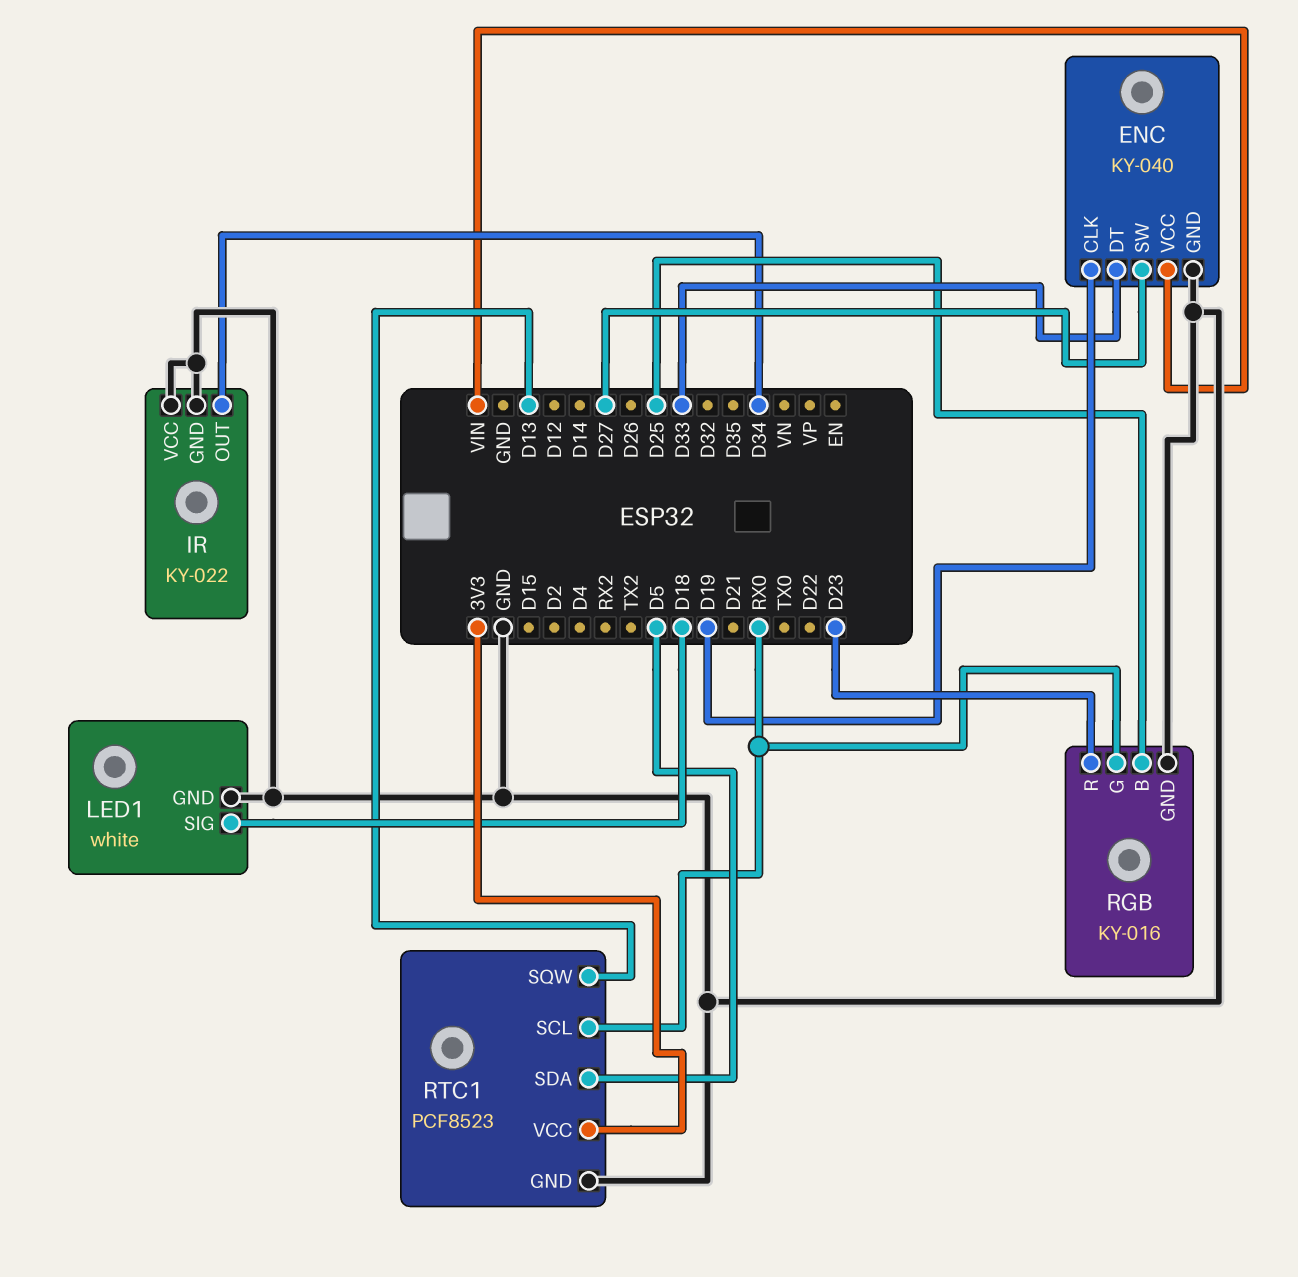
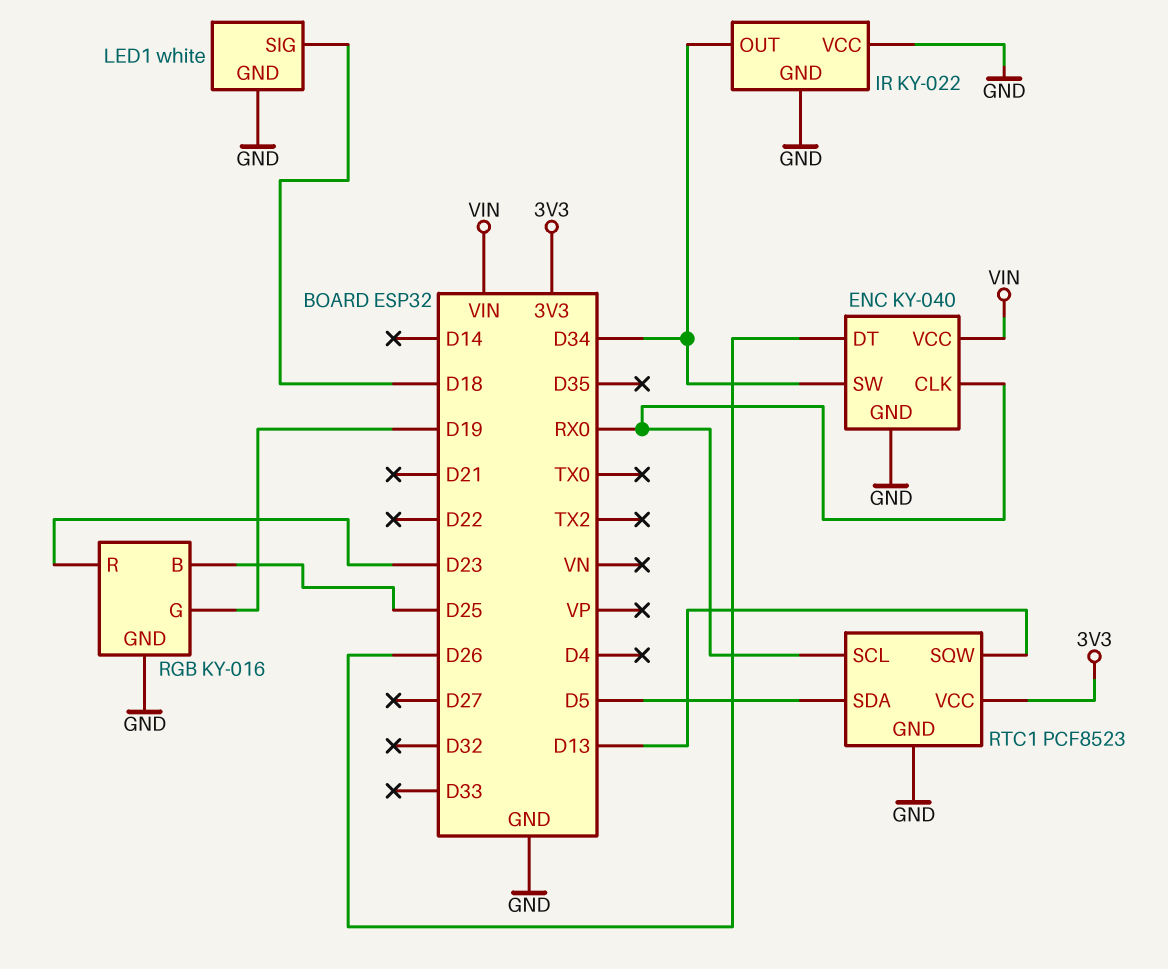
ENC pin CLK: D19 -> RX0
ENC pin DT: D33 -> D26
ENC pin SW: D27 -> D34
RGB pin G: RX0 -> D19

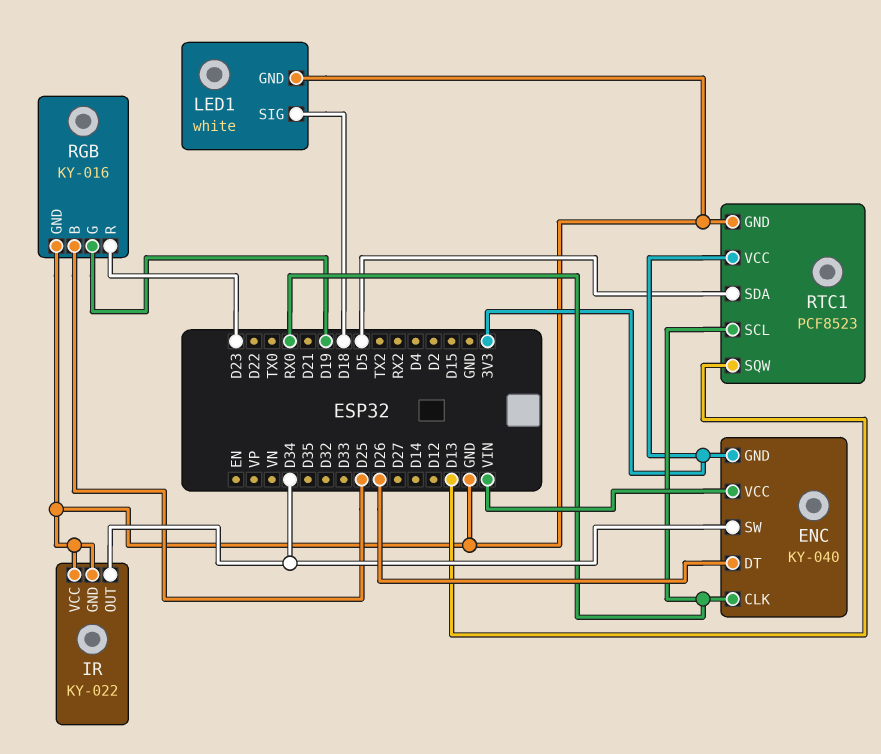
ENC pin GND: GND -> 3V3

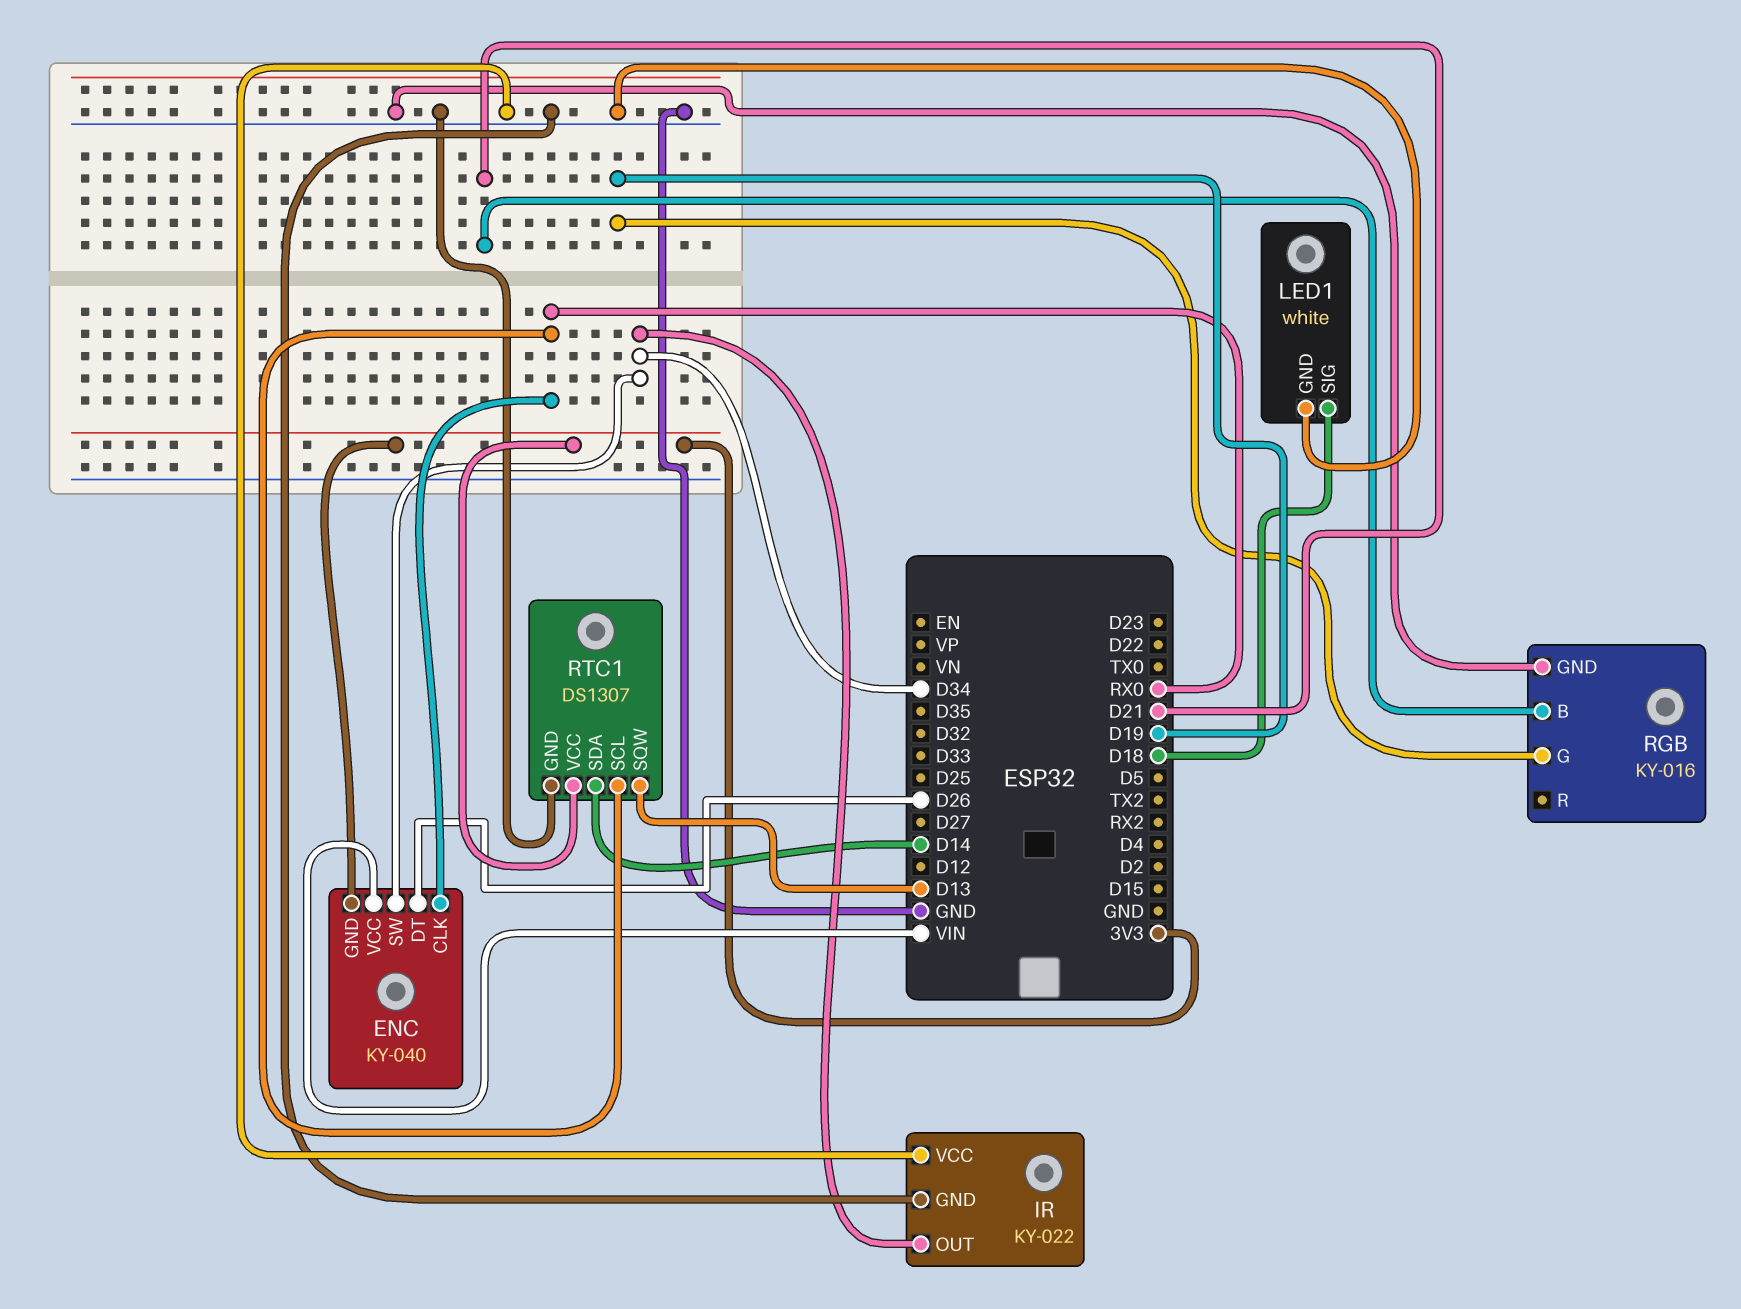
RGB pin B: D25 -> D21
RGB pin R: D23 -> none
RTC1: PCF8523 -> DS1307
RTC1 pin SDA: D5 -> D14

